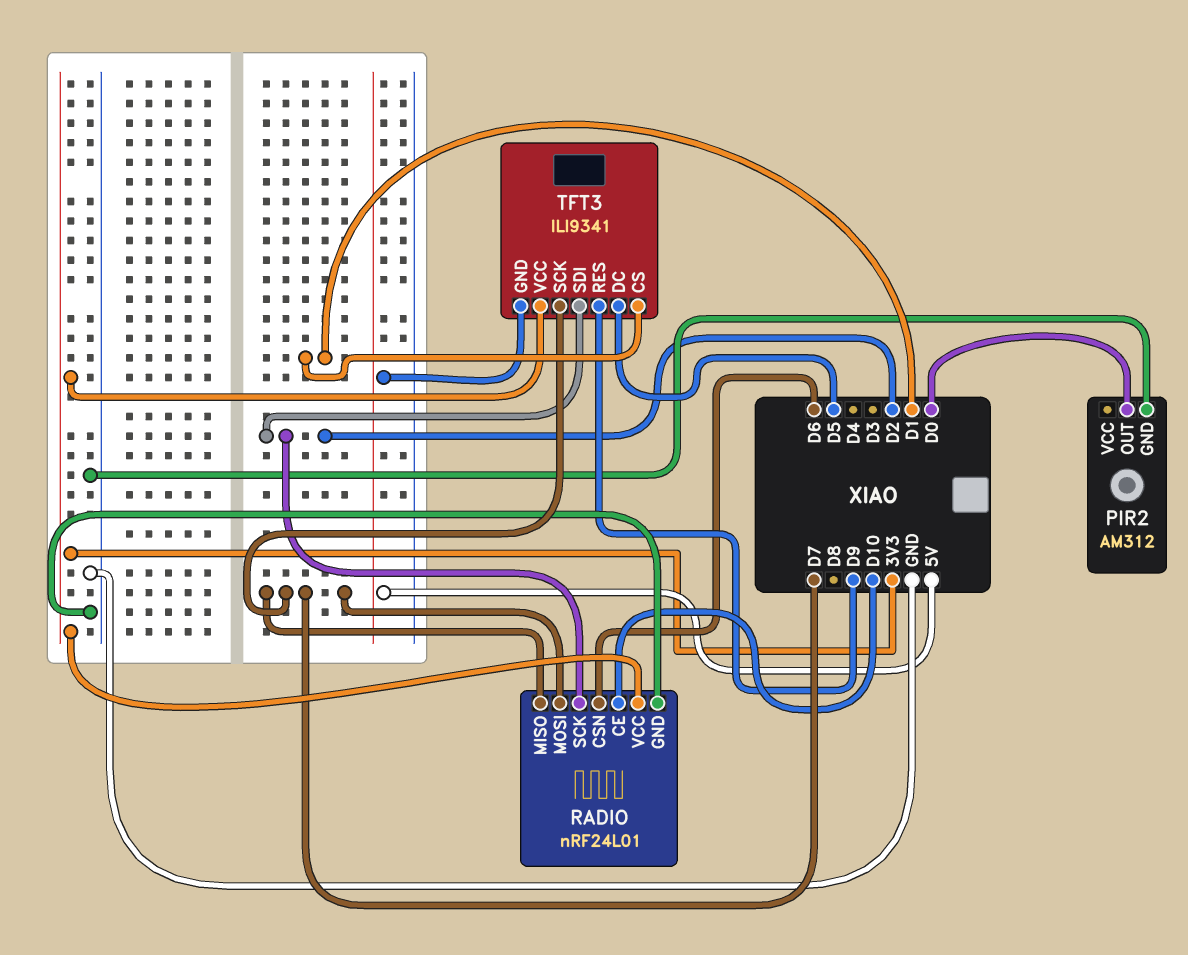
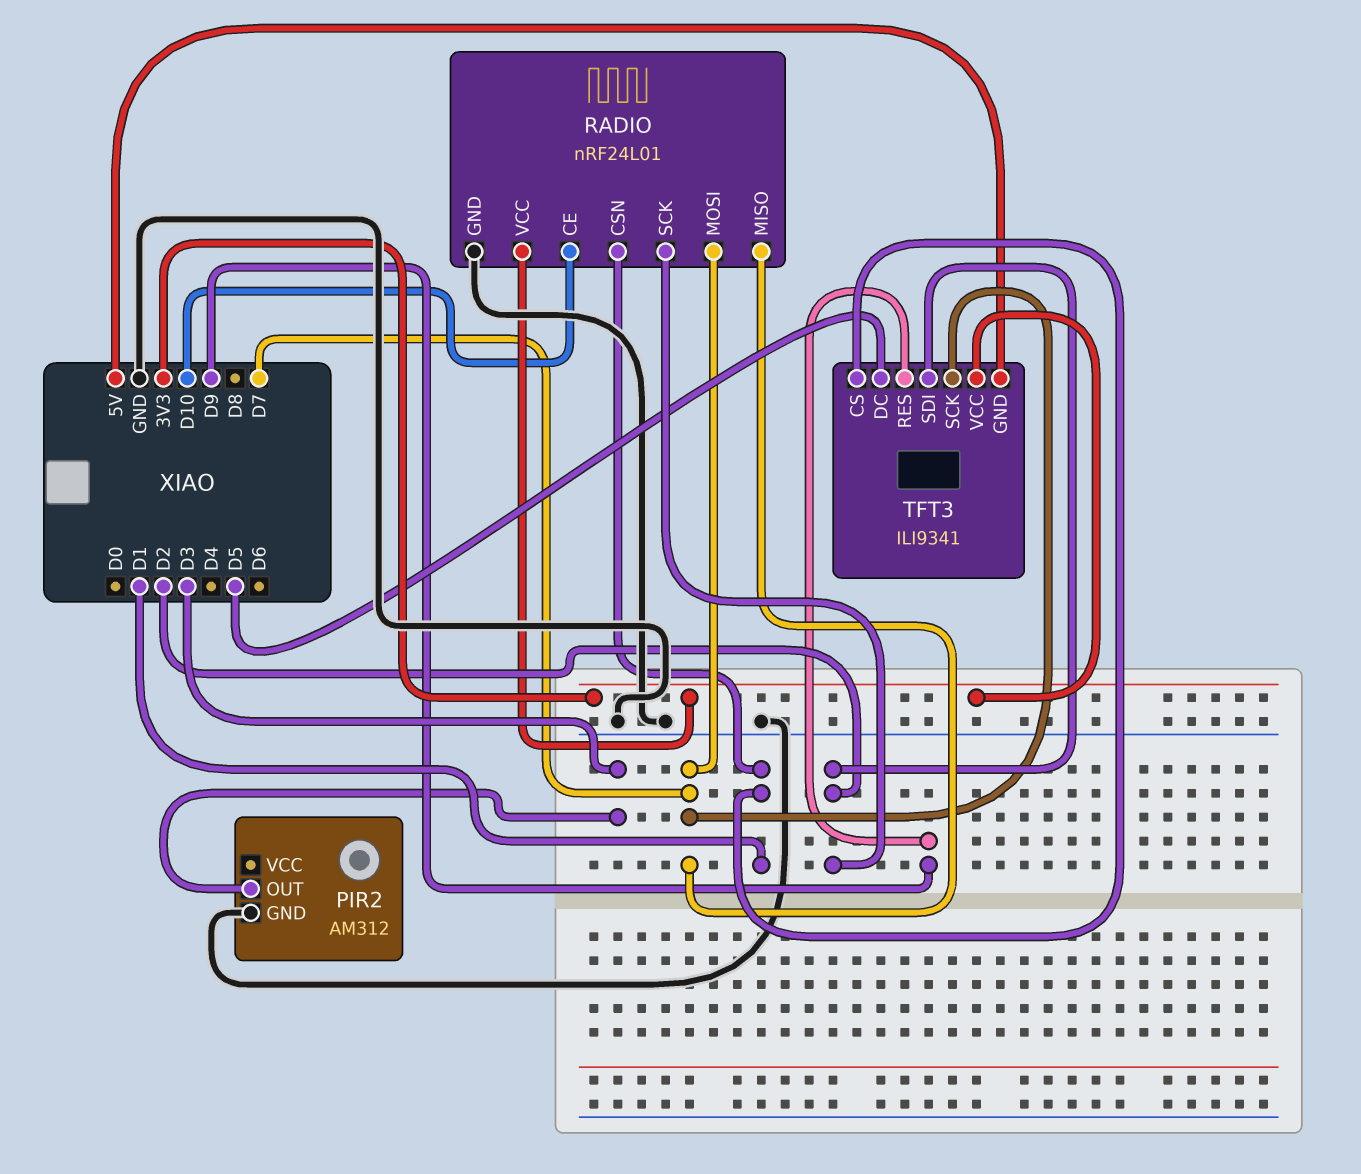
PIR2 pin OUT: D0 -> D3
RADIO pin CSN: D6 -> D1

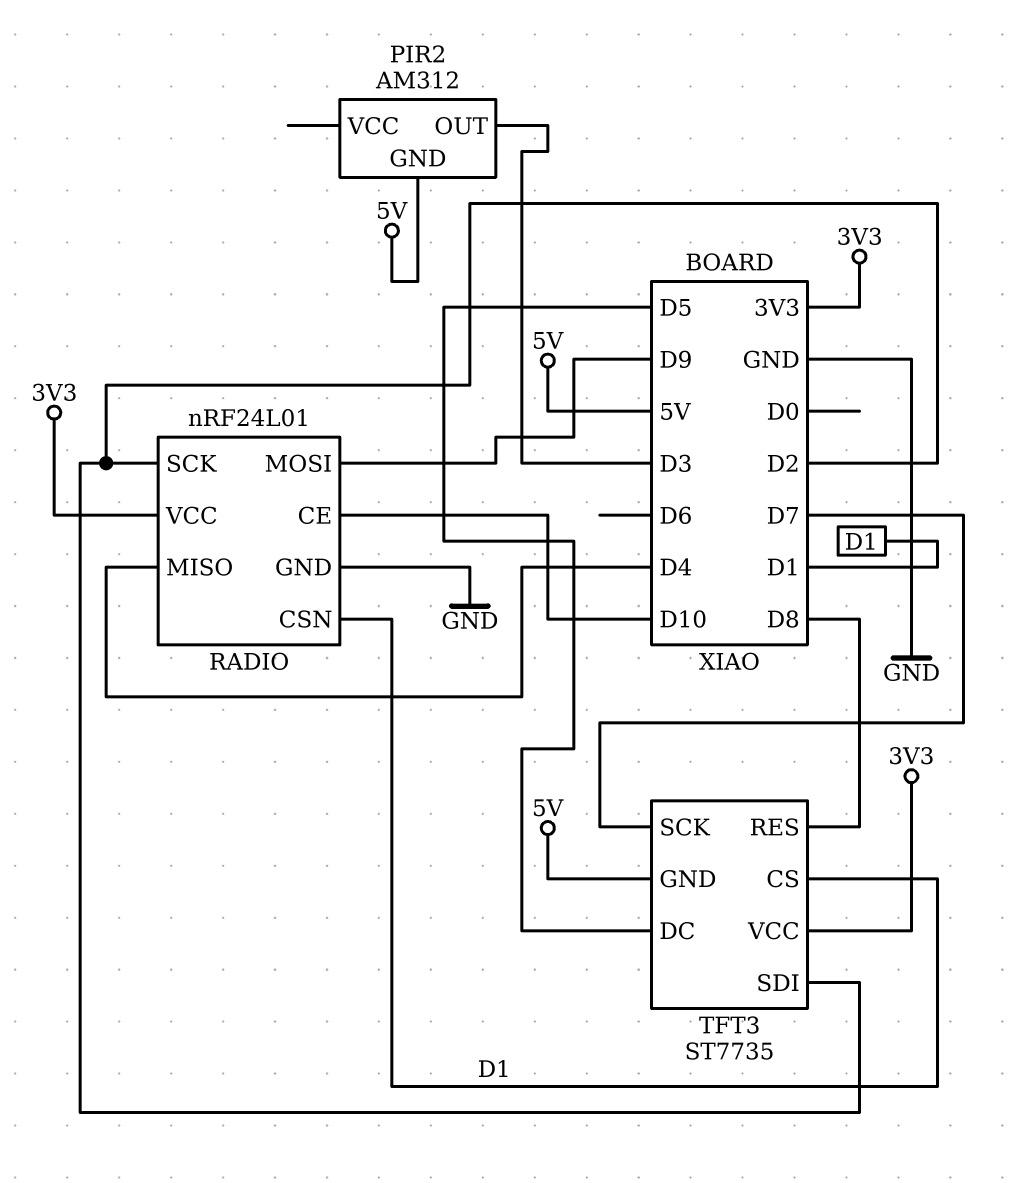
PIR2 pin GND: GND -> 5V
RADIO pin MISO: D7 -> D4
RADIO pin MOSI: D7 -> D9
TFT3: ILI9341 -> ST7735
TFT3 pin RES: D9 -> D8

